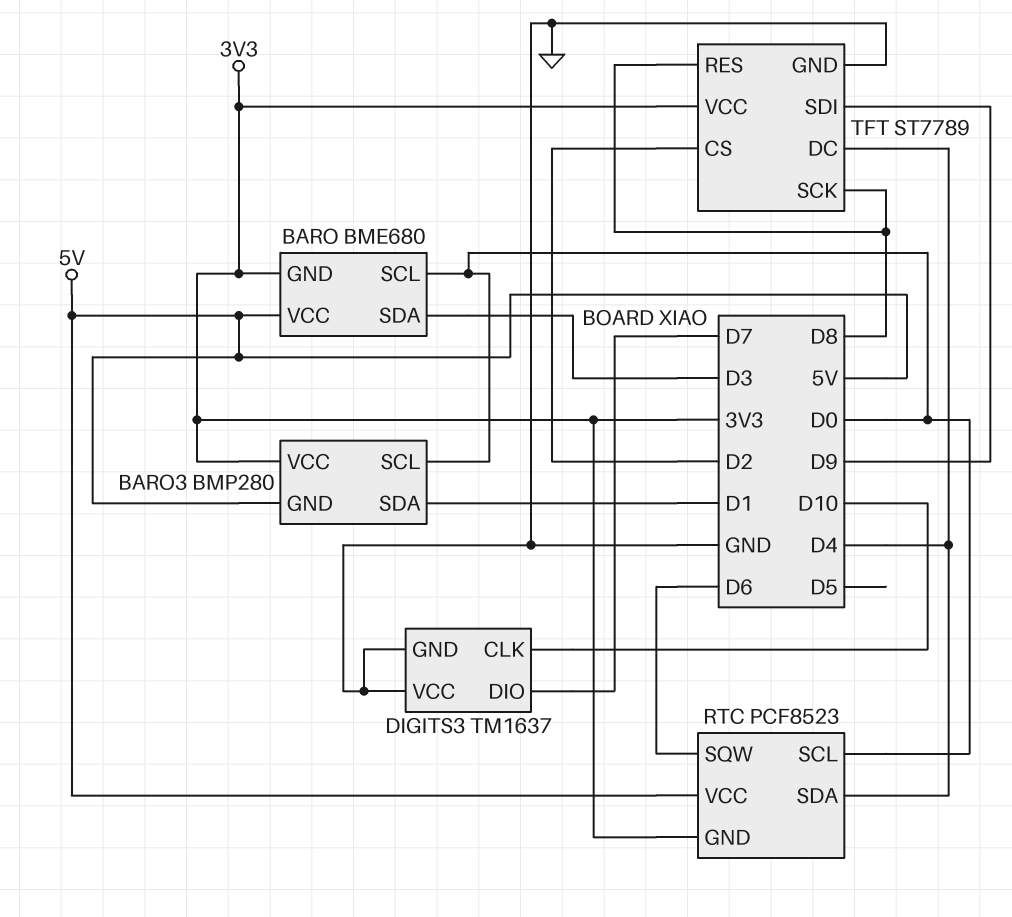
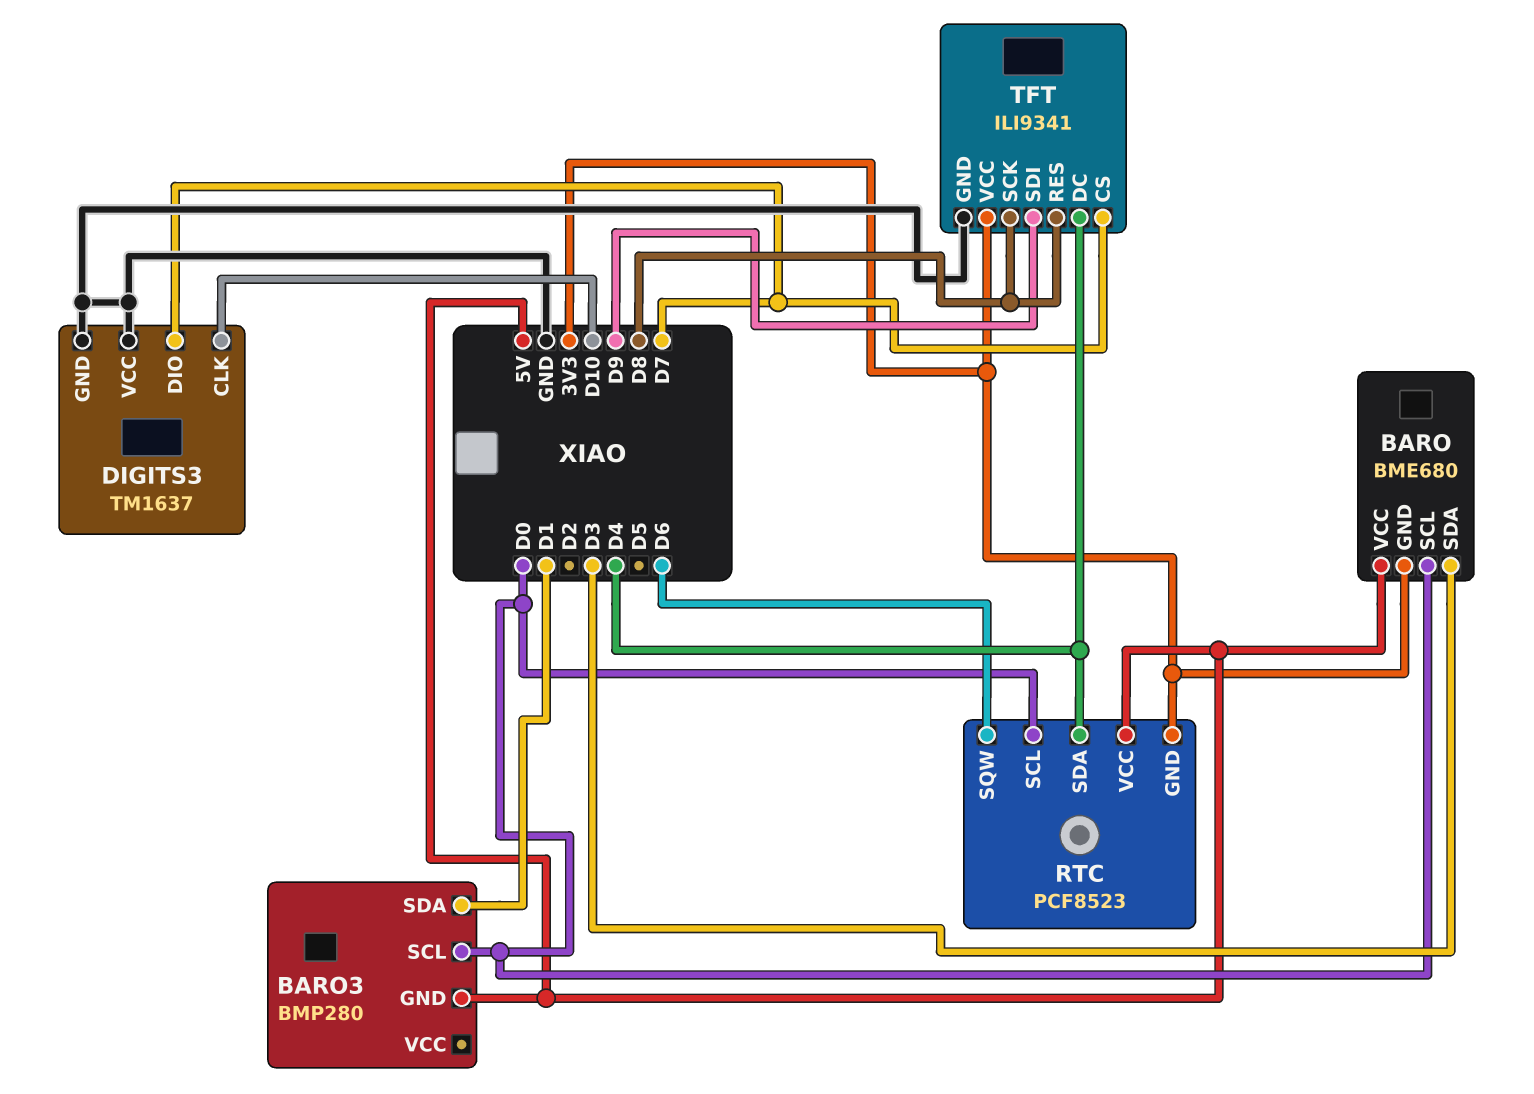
BARO3 pin VCC: 3V3 -> none
TFT: ST7789 -> ILI9341
TFT pin CS: D2 -> D7

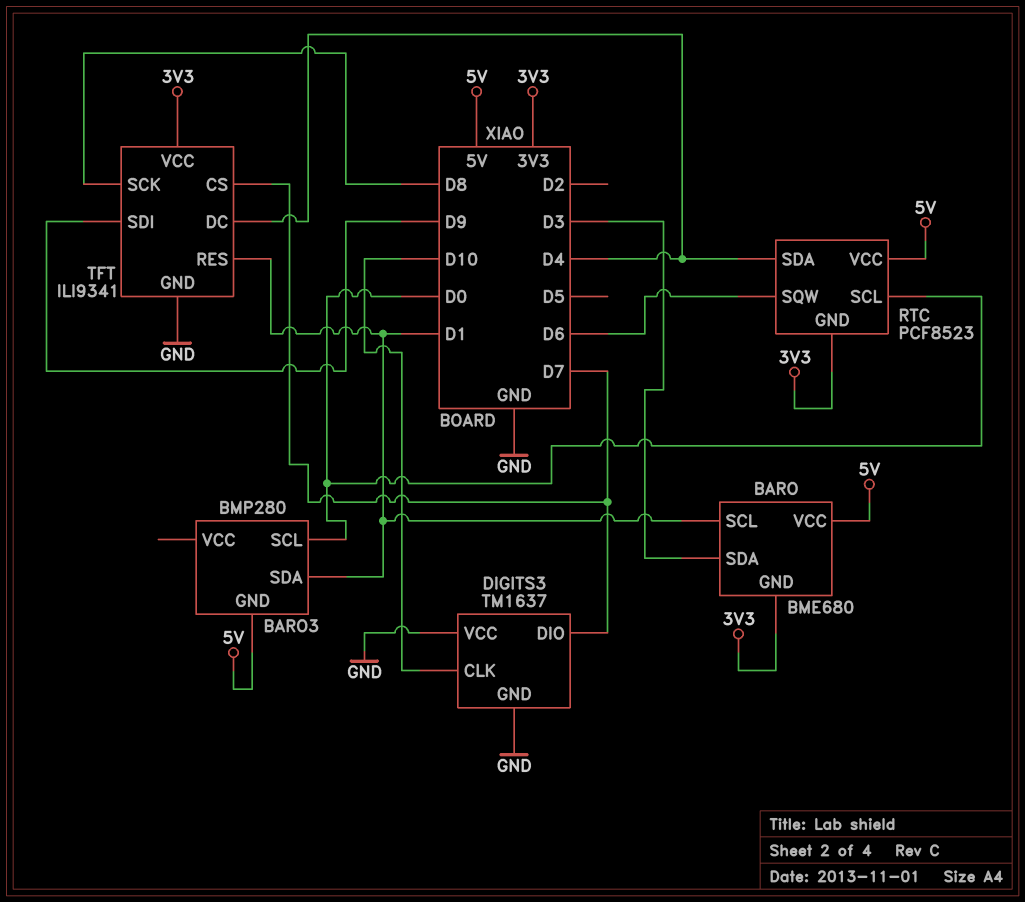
BARO pin SCL: D0 -> D1
TFT pin RES: D8 -> D1

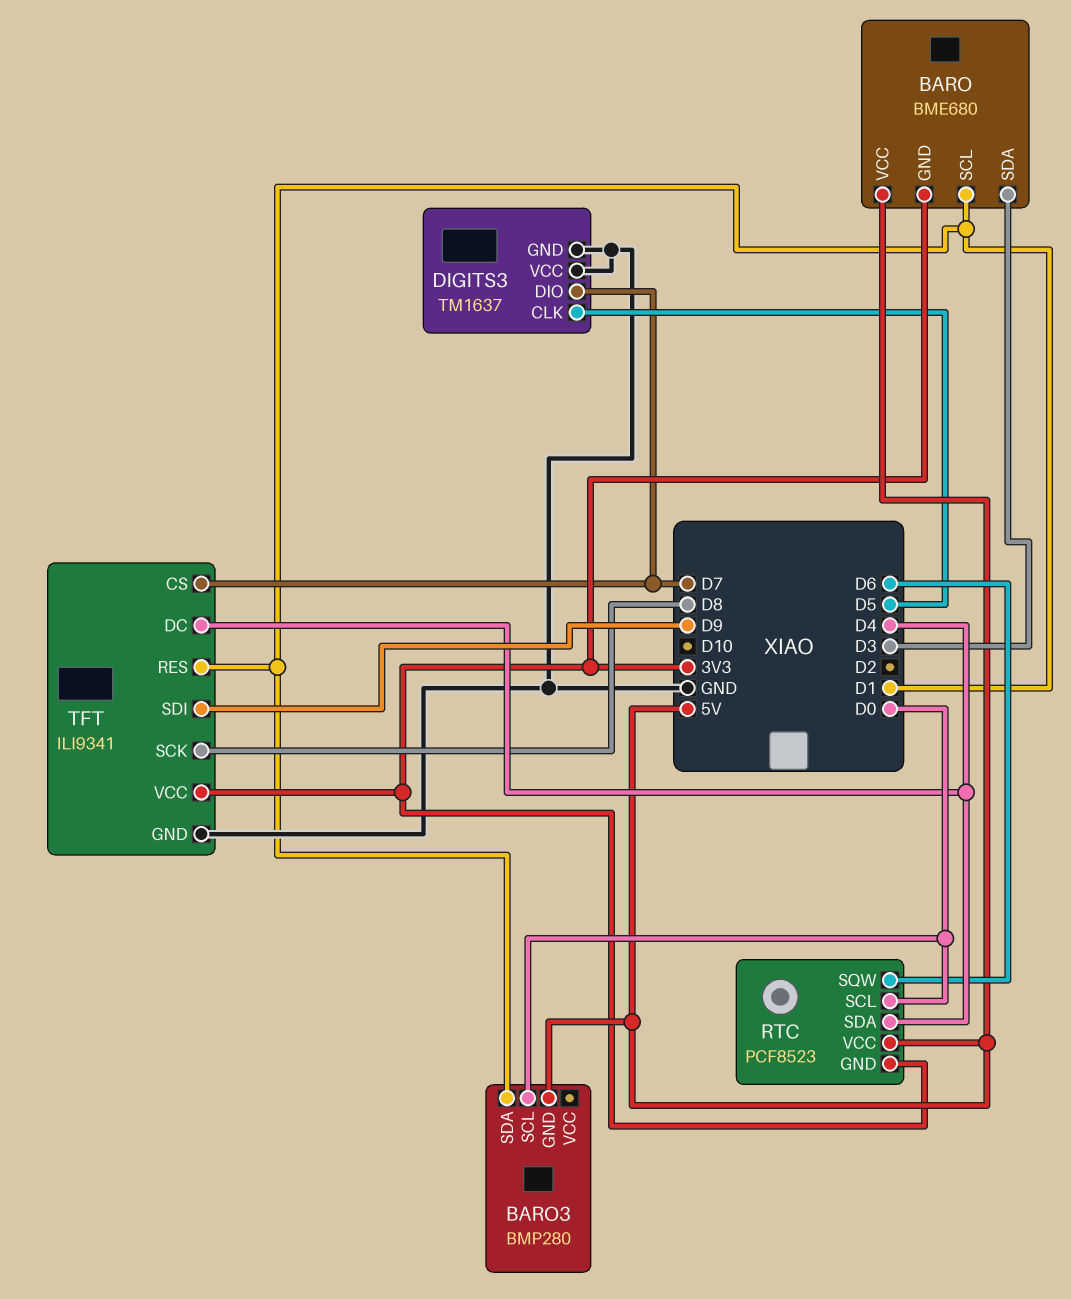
DIGITS3 pin CLK: D10 -> D5

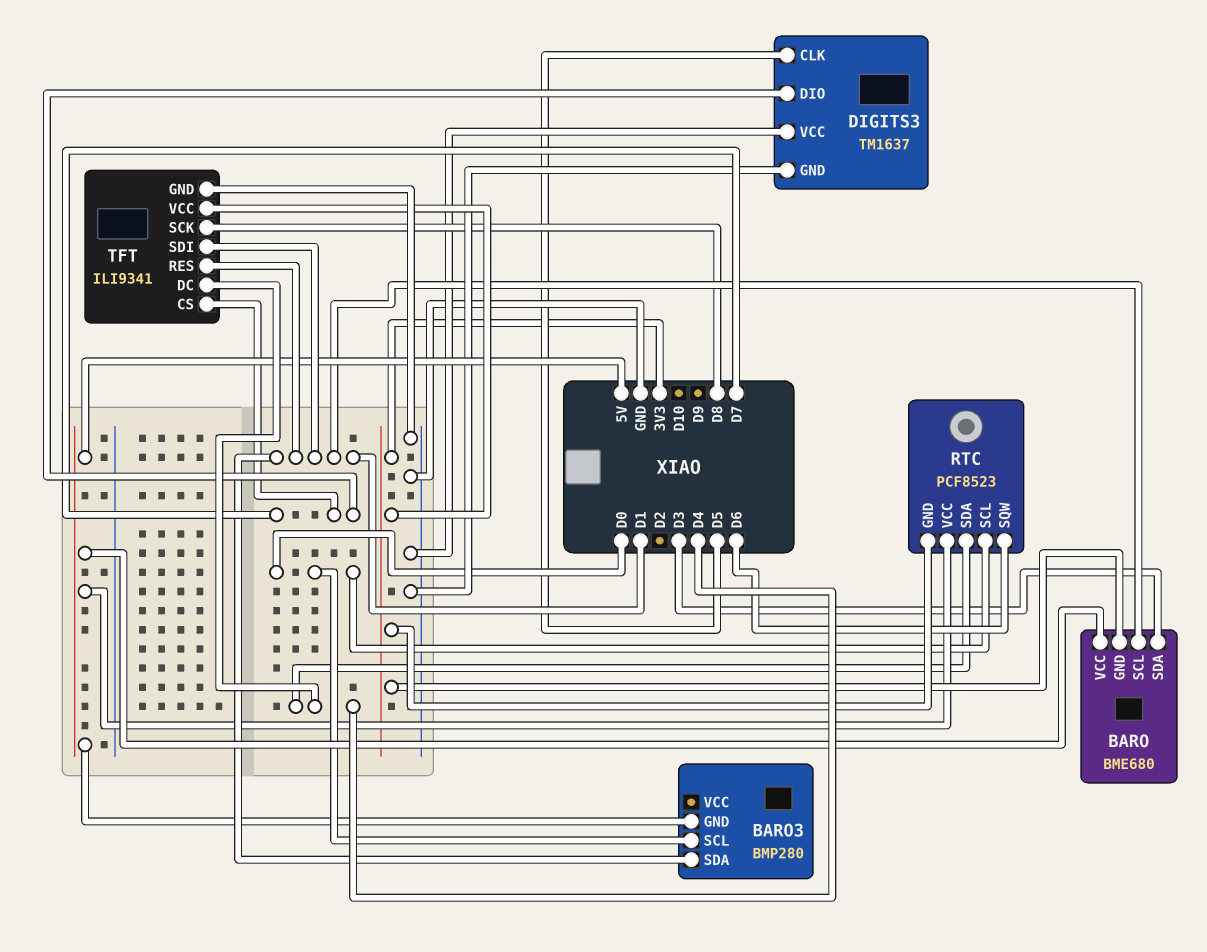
TFT pin SDI: D9 -> D1

